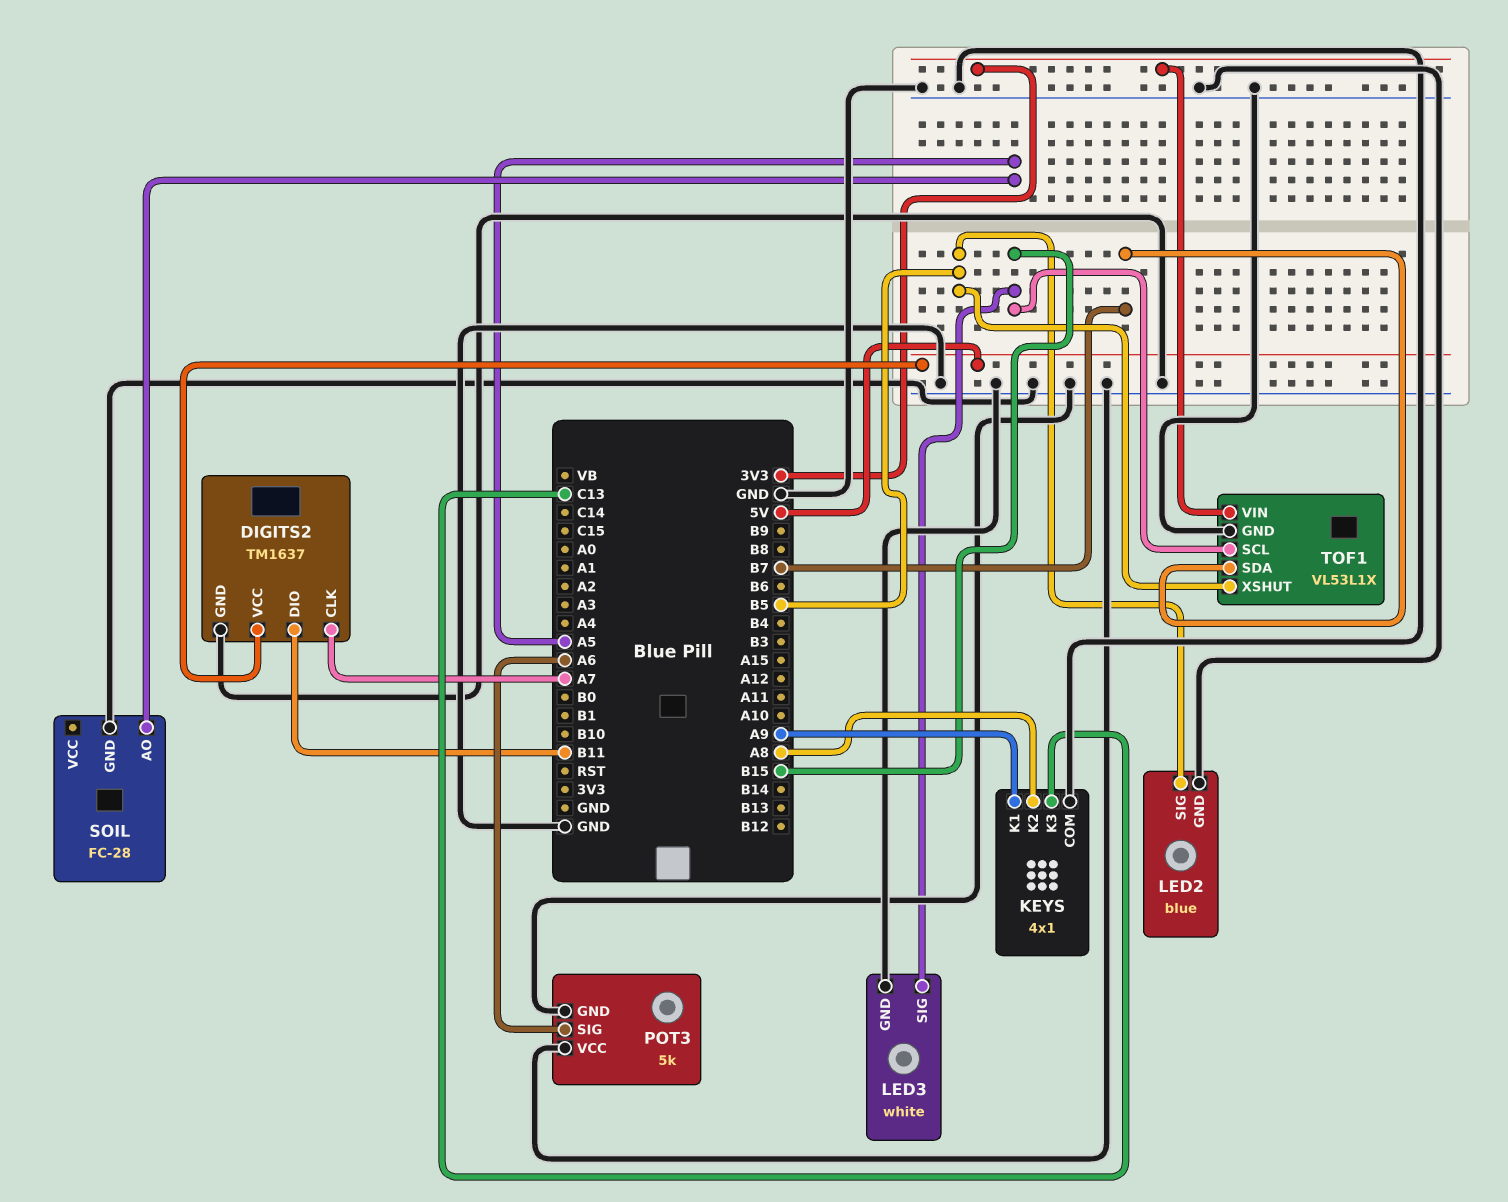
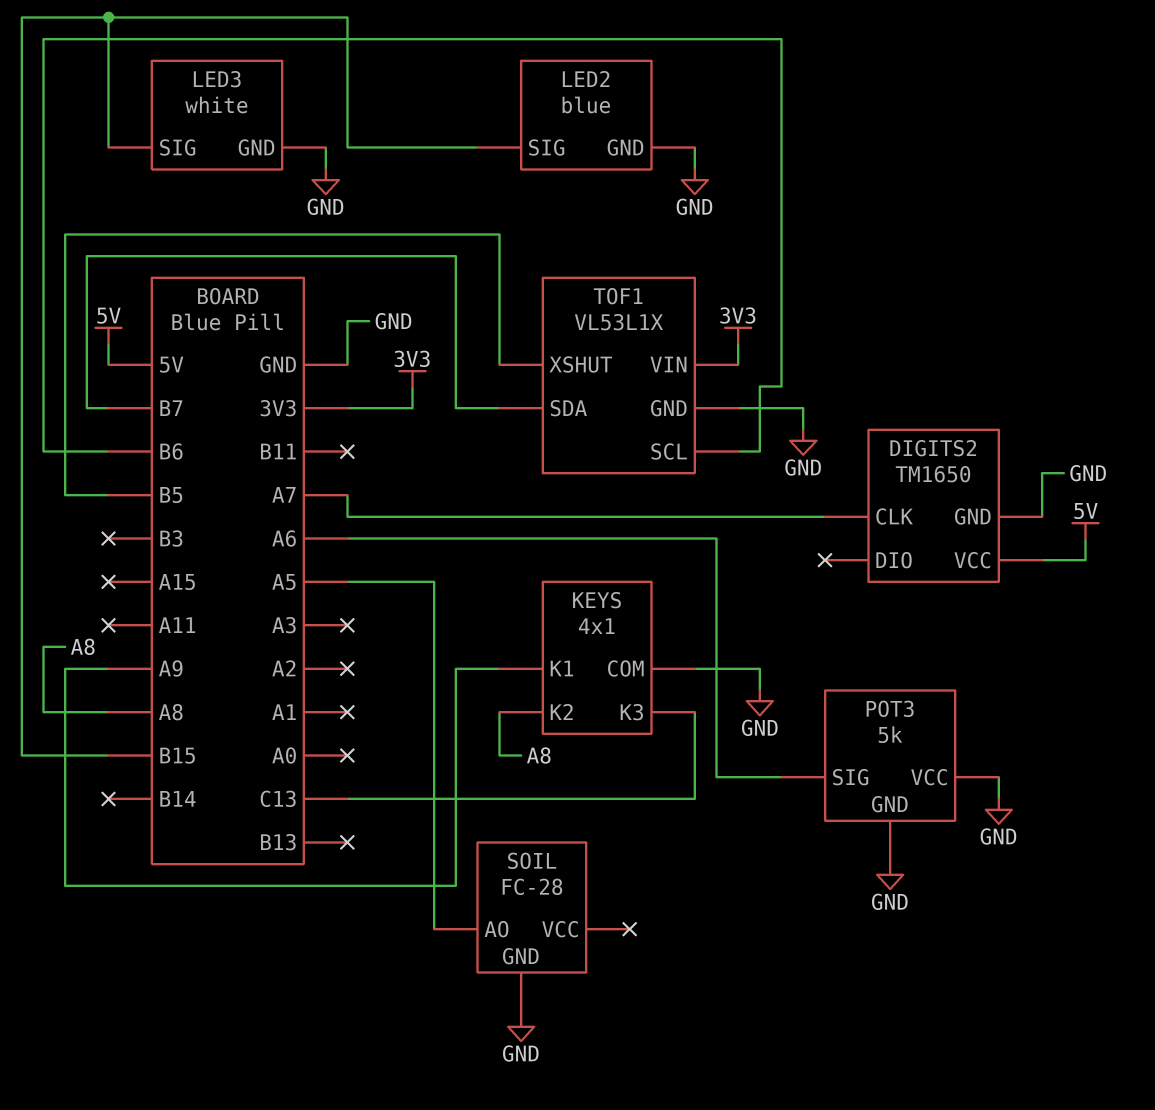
DIGITS2: TM1637 -> TM1650
DIGITS2 pin DIO: B11 -> none
LED2 pin SIG: B5 -> B15
TOF1 pin SCL: B15 -> B6

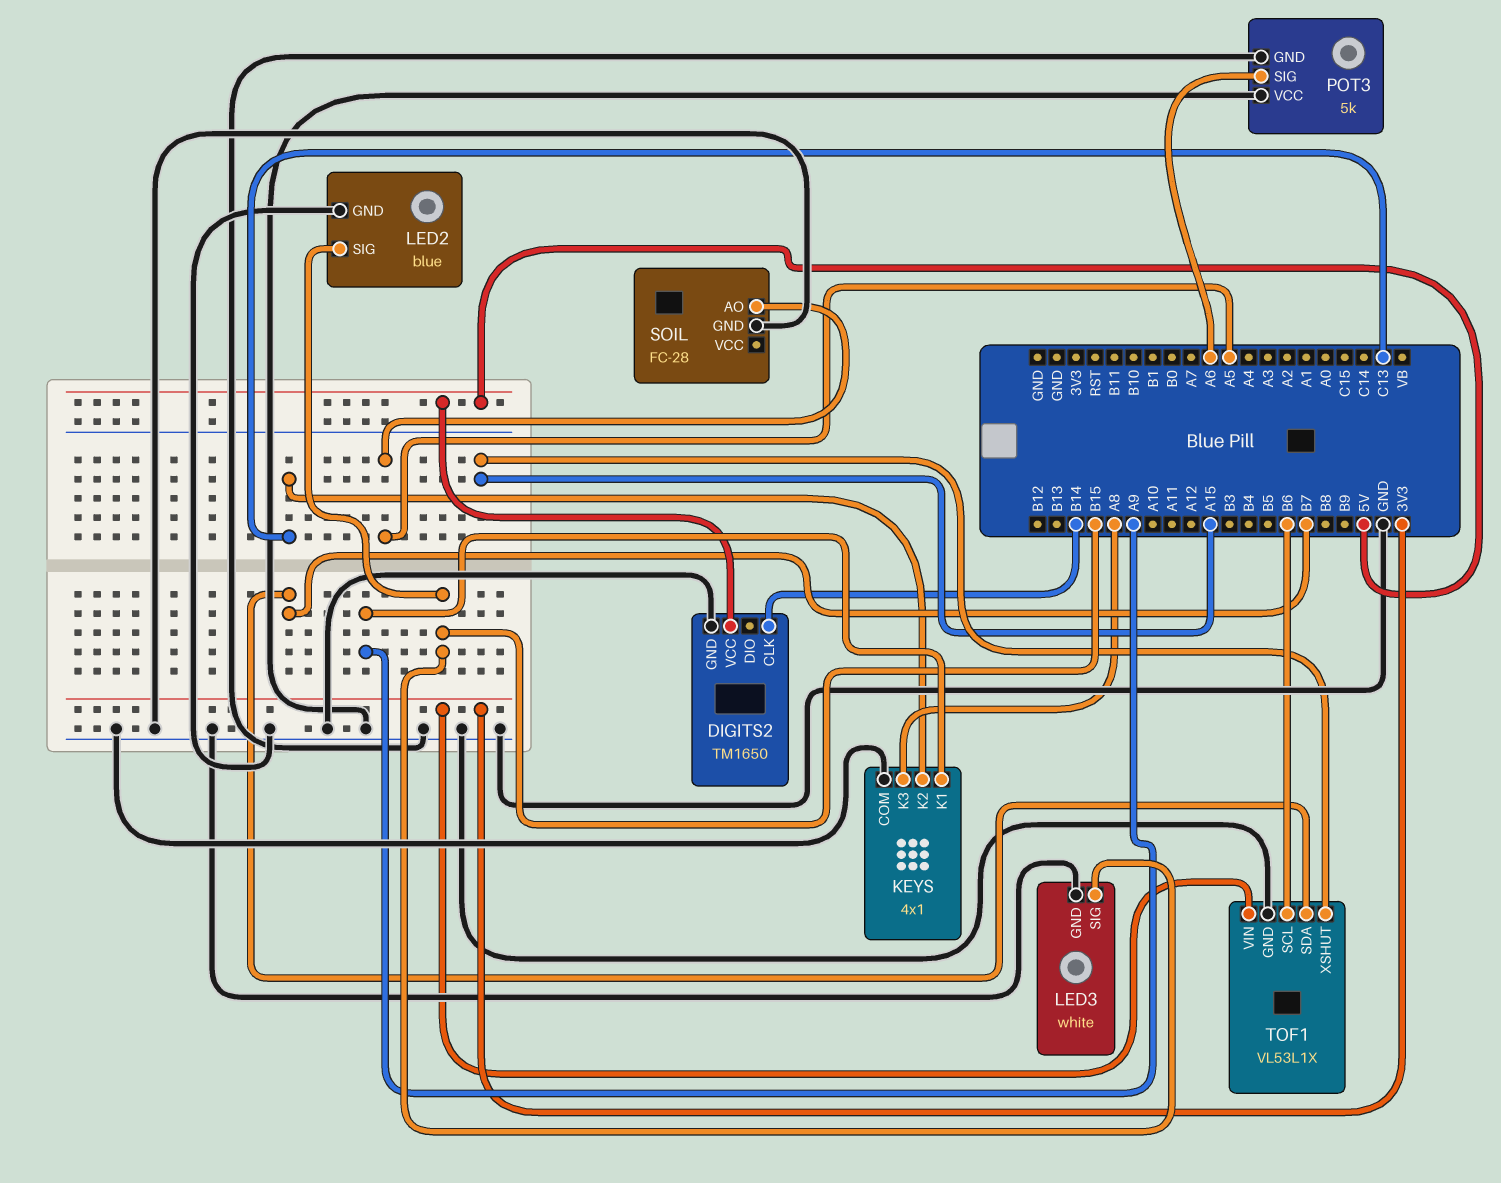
DIGITS2 pin CLK: A7 -> B14
KEYS pin K2: A8 -> C13
KEYS pin K3: C13 -> A8
TOF1 pin XSHUT: B5 -> A15

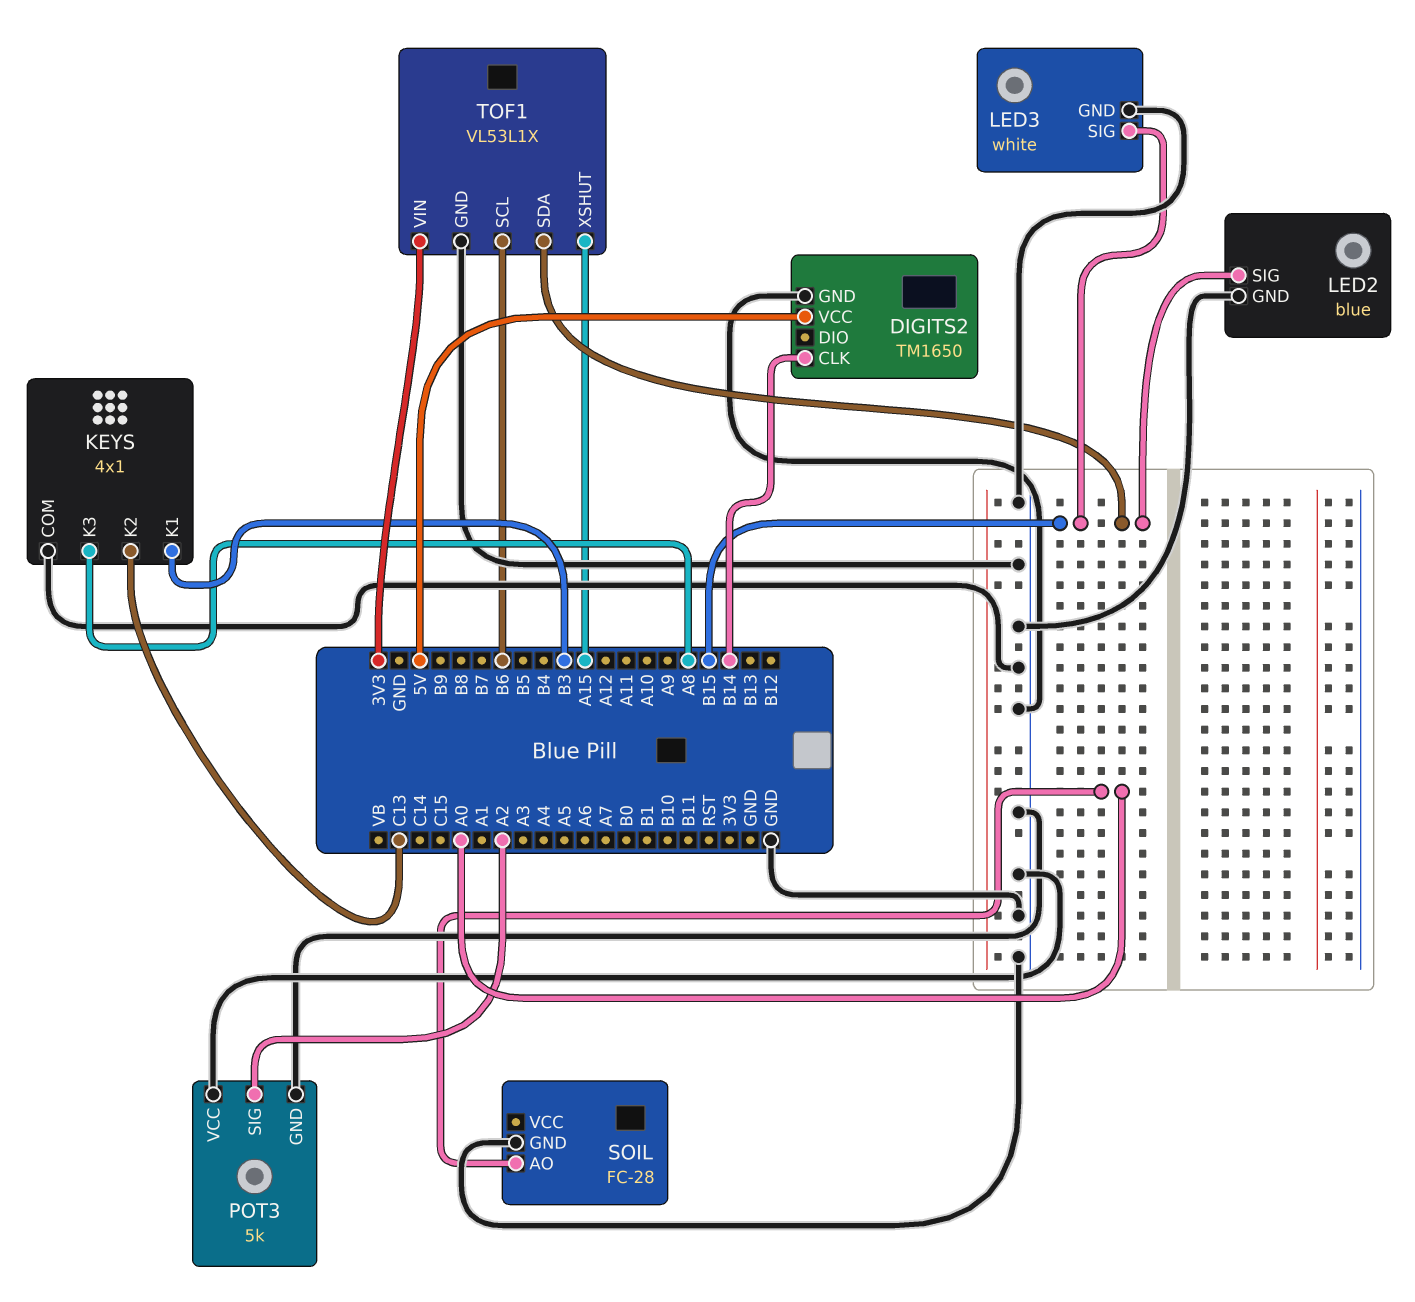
KEYS pin K1: A9 -> B3
POT3 pin SIG: A6 -> A2
SOIL pin AO: A5 -> A0
TOF1 pin SDA: B7 -> B15

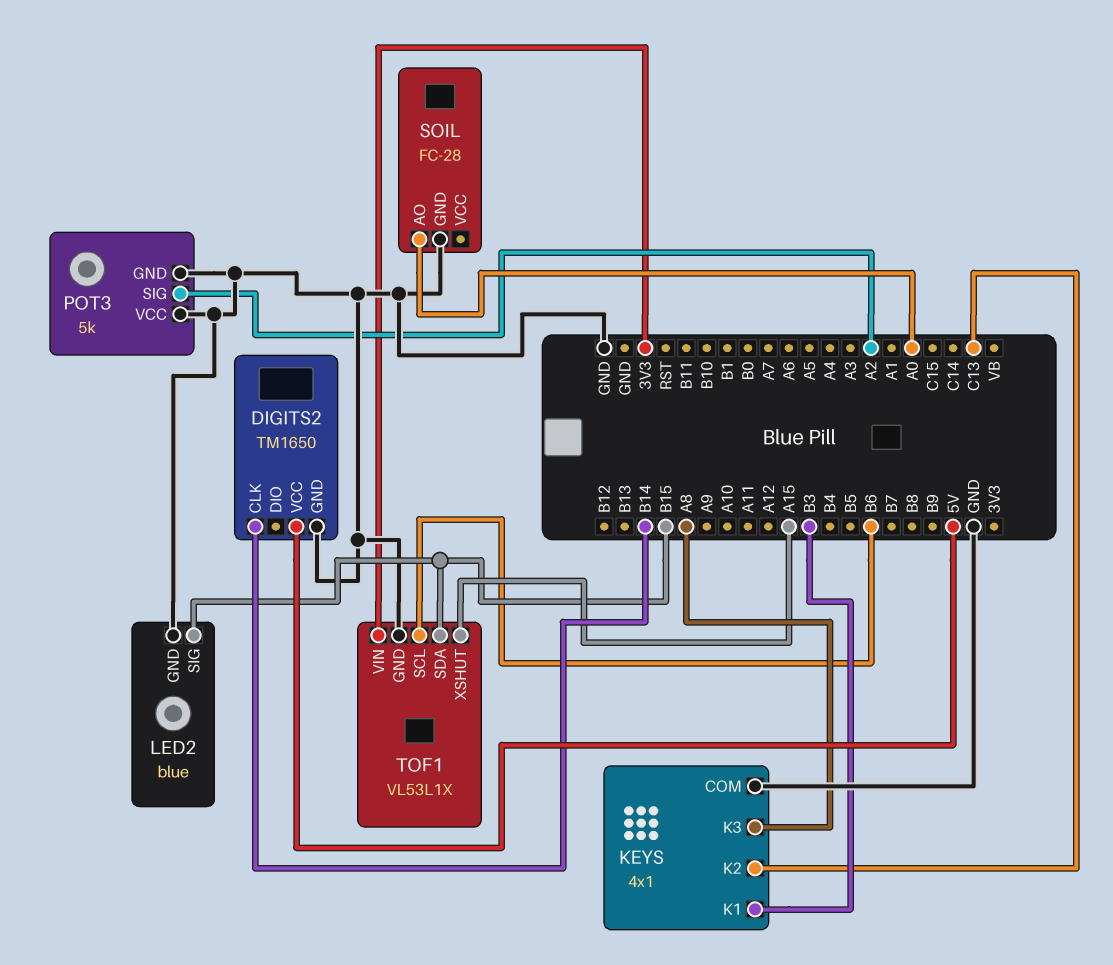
LED3: white -> none
LED3 pin GND: GND -> none
LED3 pin SIG: B15 -> none

